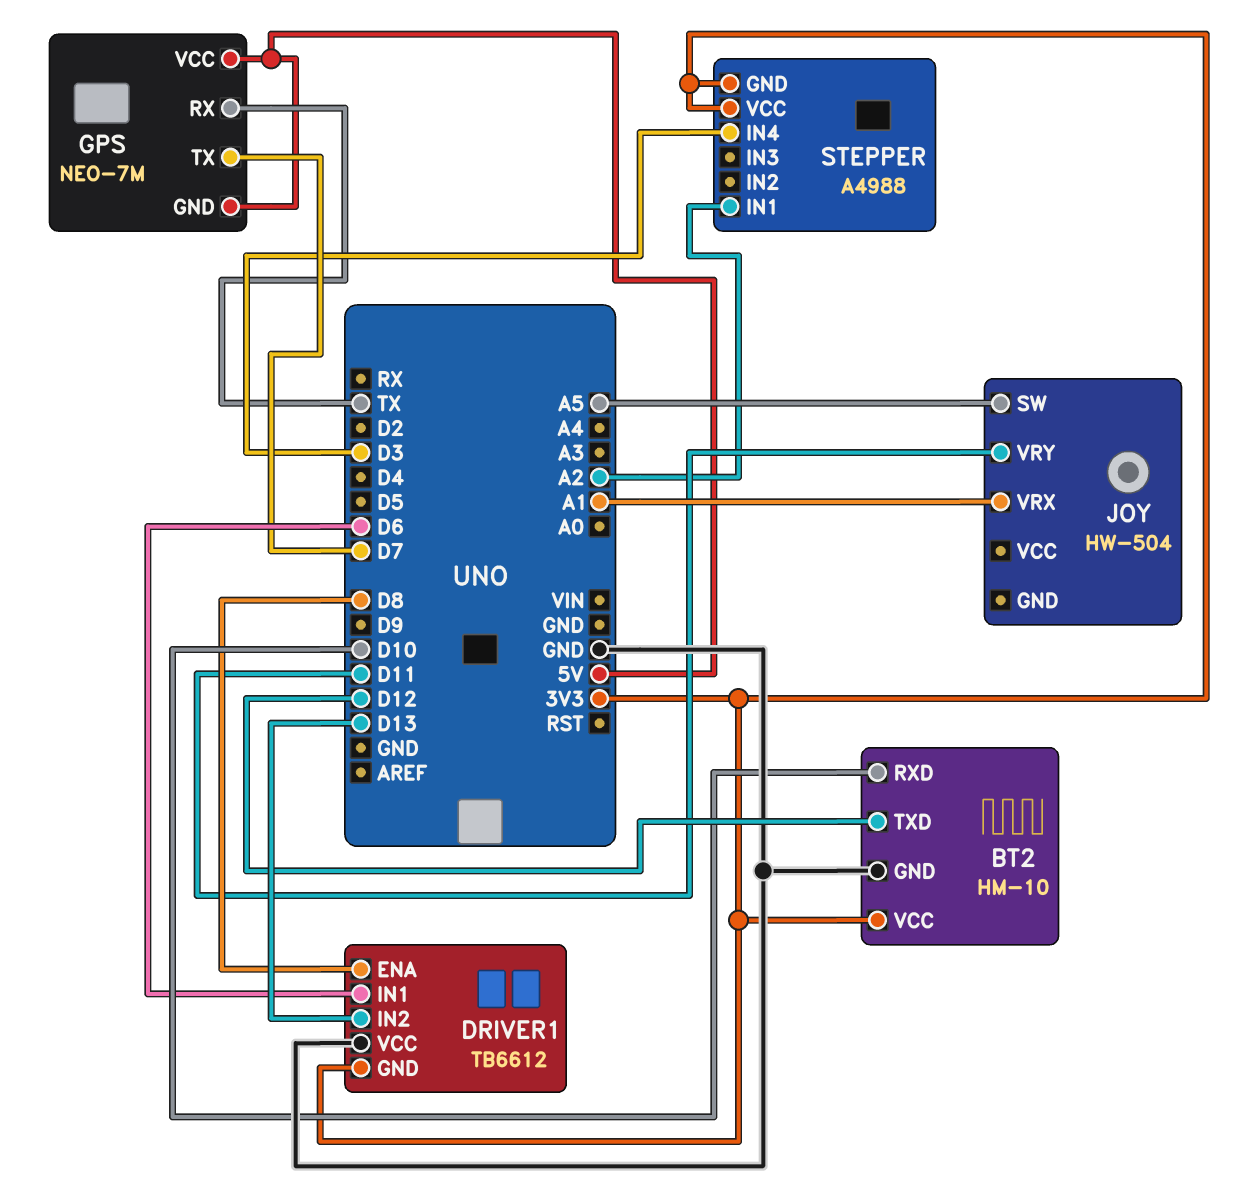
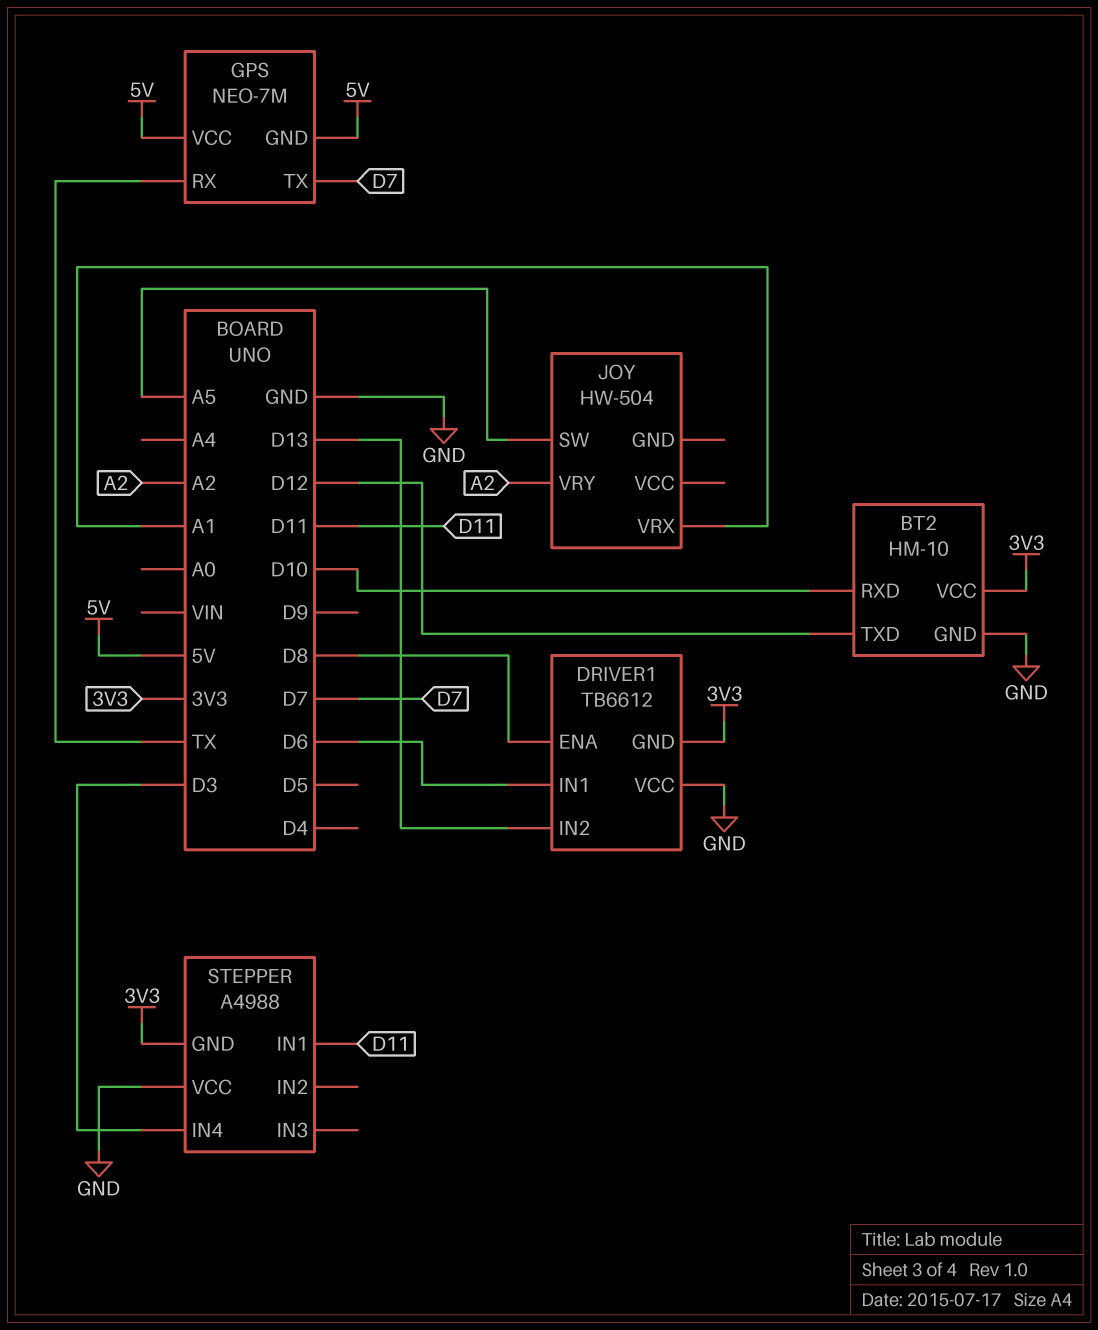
JOY pin VRY: D11 -> A2
STEPPER pin IN1: A2 -> D11
STEPPER pin VCC: 3V3 -> GND

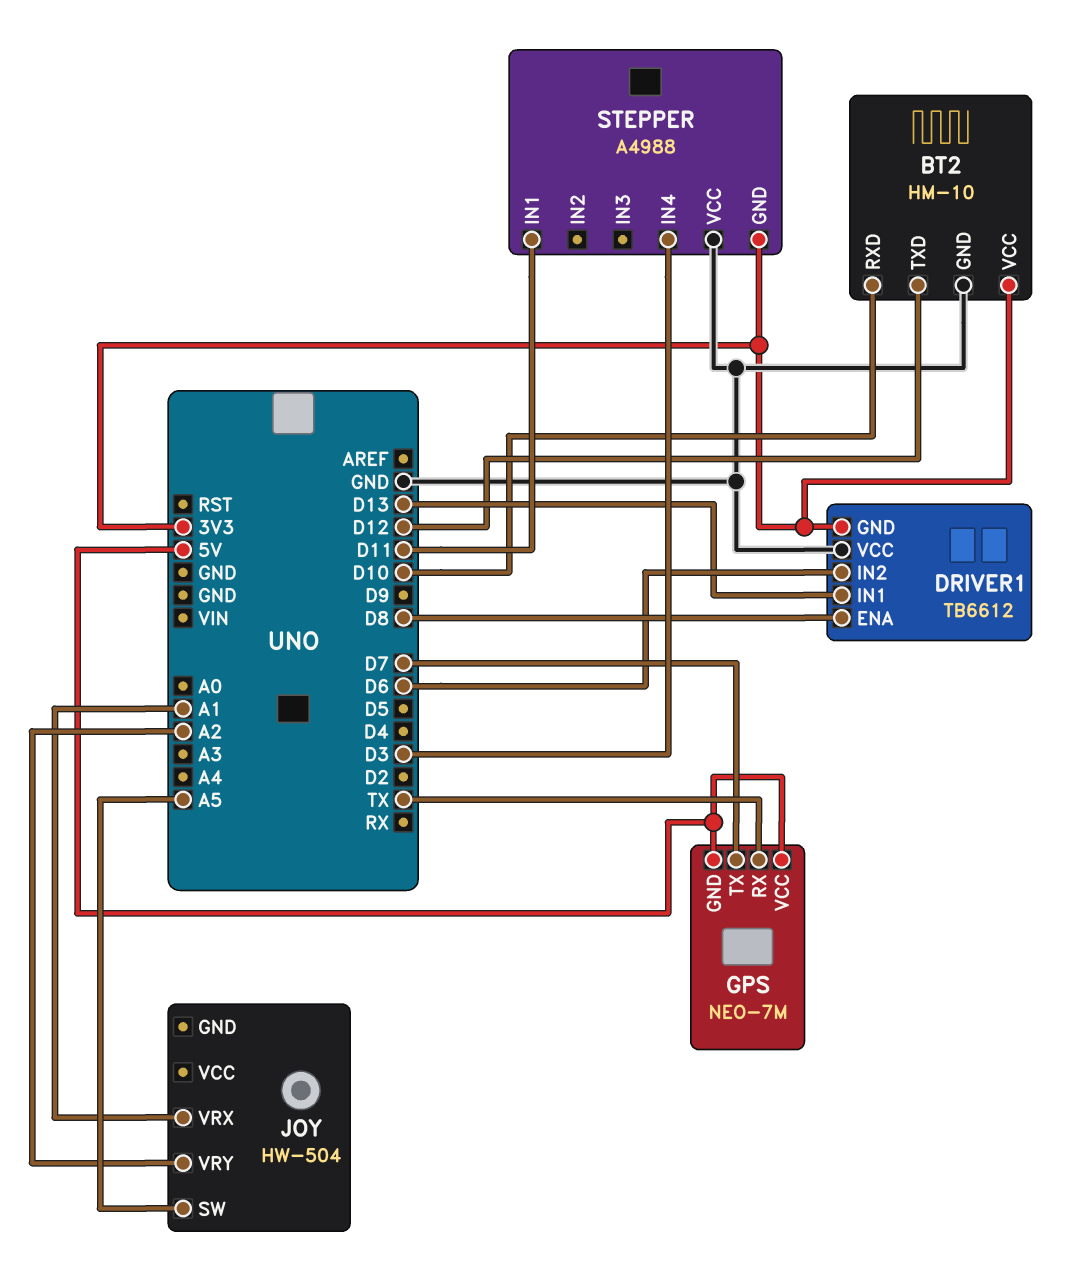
DRIVER1 pin IN1: D6 -> D13
DRIVER1 pin IN2: D13 -> D6

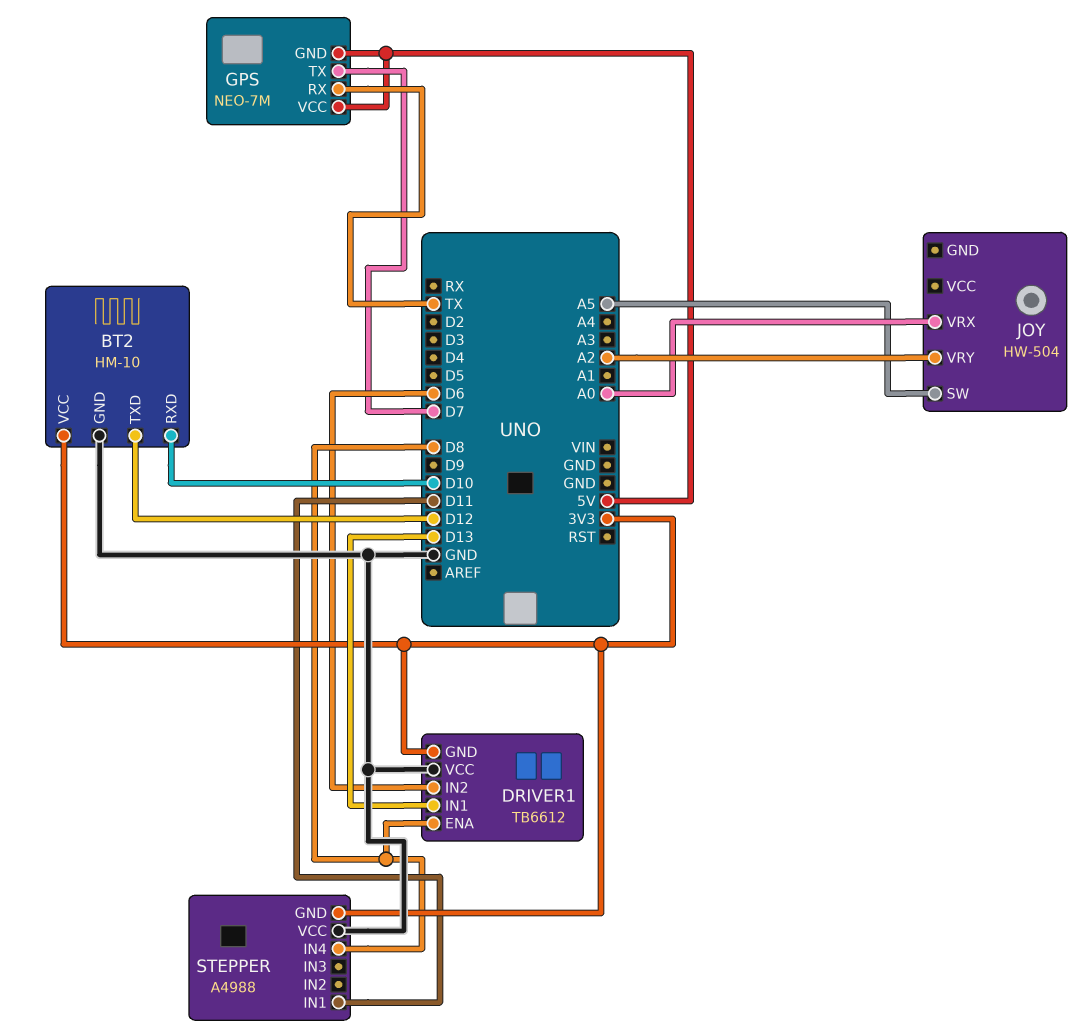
JOY pin VRX: A1 -> A0
STEPPER pin IN4: D3 -> D8

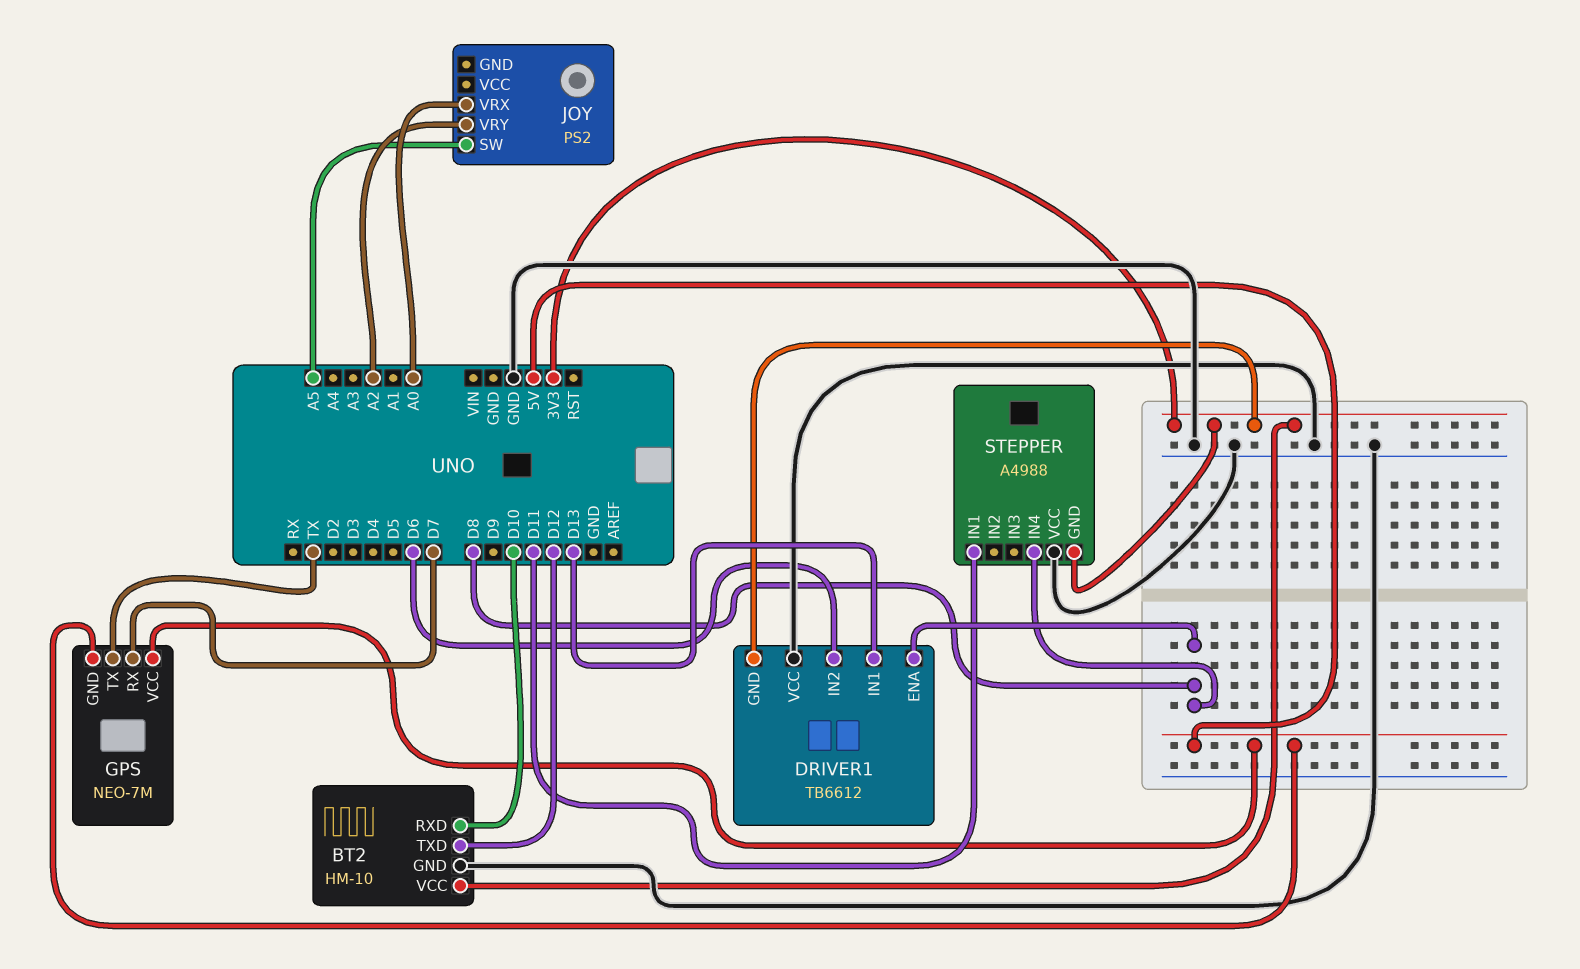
GPS pin RX: TX -> D7
GPS pin TX: D7 -> TX
JOY: HW-504 -> PS2

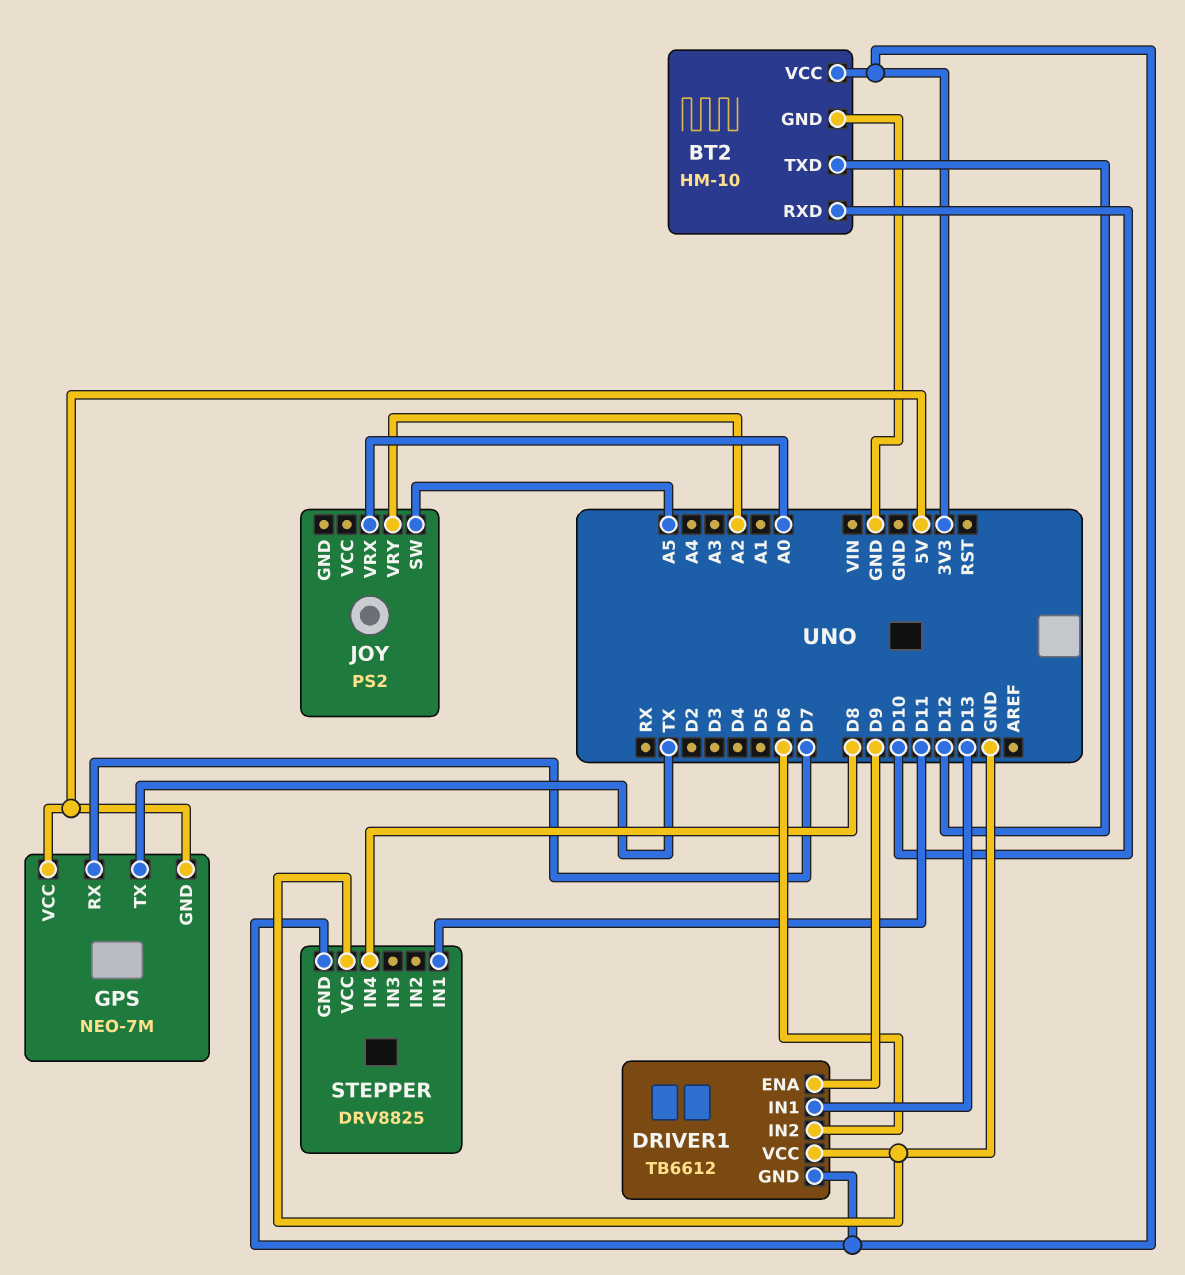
DRIVER1 pin ENA: D8 -> D9
STEPPER: A4988 -> DRV8825

